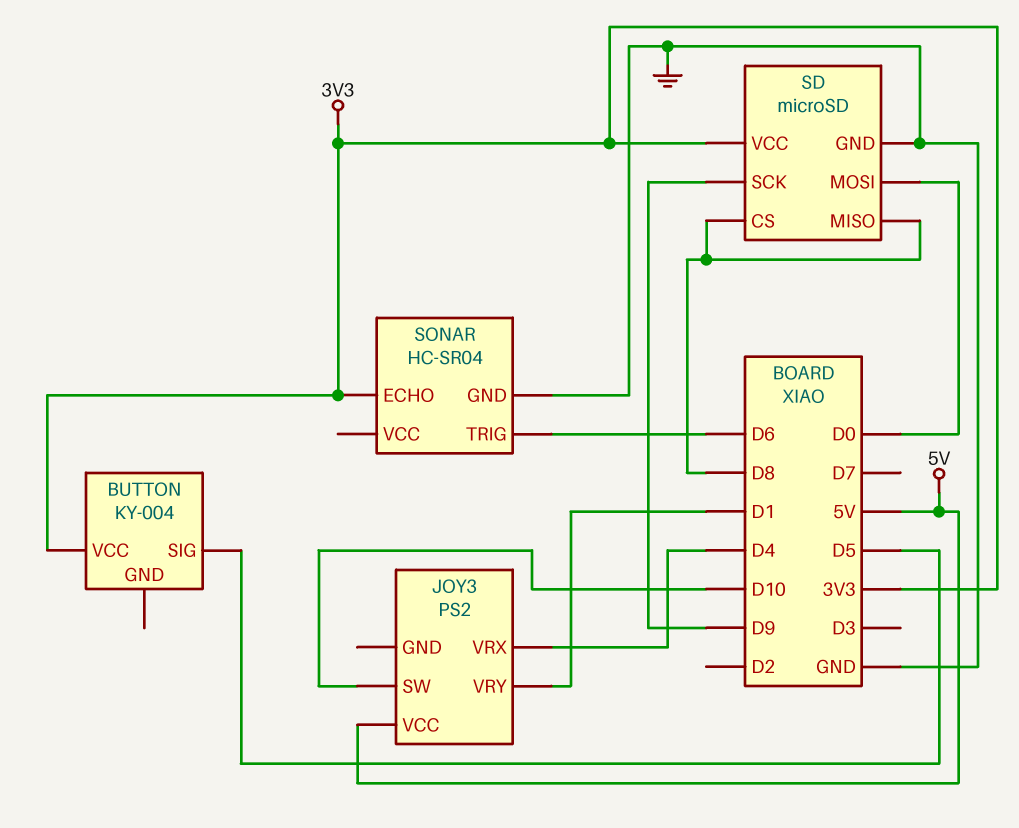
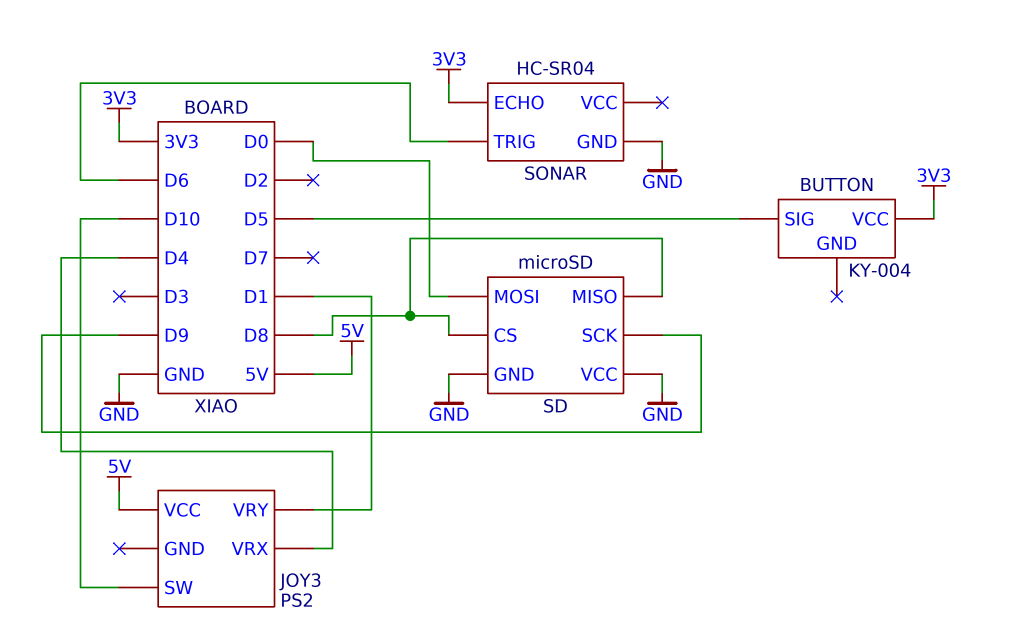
SD pin VCC: 3V3 -> GND

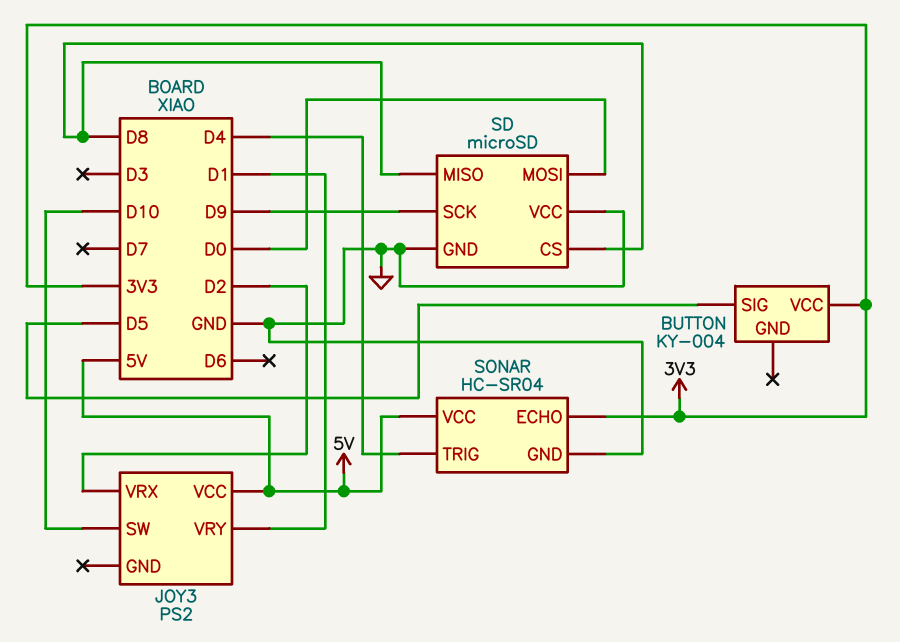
JOY3 pin VRX: D4 -> D2
SONAR pin TRIG: D6 -> D4
SONAR pin VCC: none -> 5V

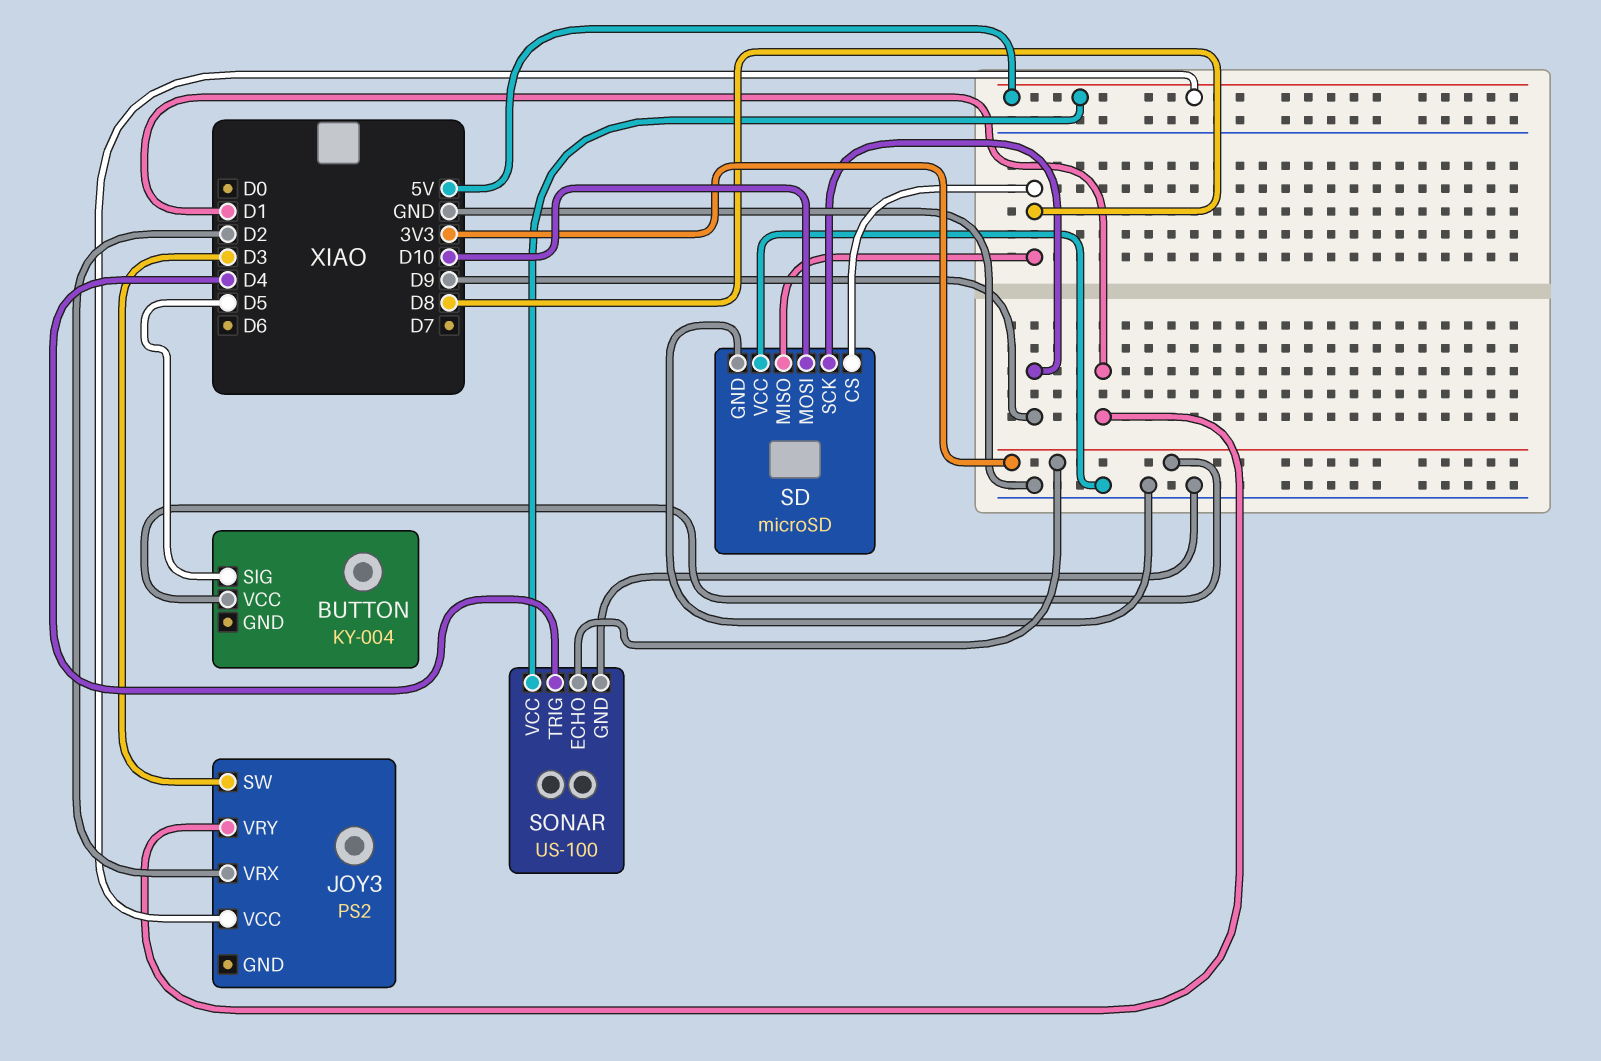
JOY3 pin SW: D10 -> D3
SD pin MOSI: D0 -> D10
SONAR: HC-SR04 -> US-100

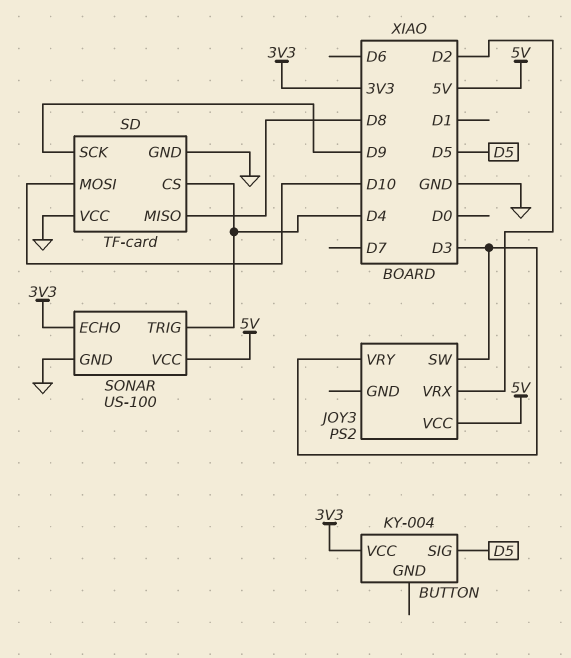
JOY3 pin VRY: D1 -> D3
SD: microSD -> TF-card
SD pin CS: D8 -> D4

